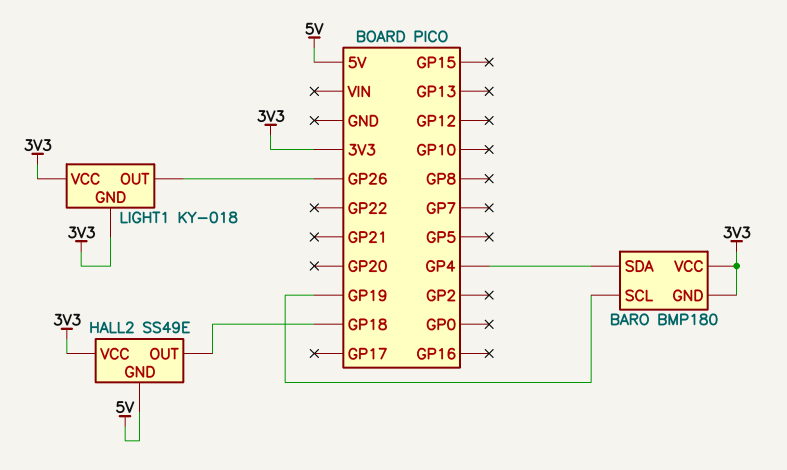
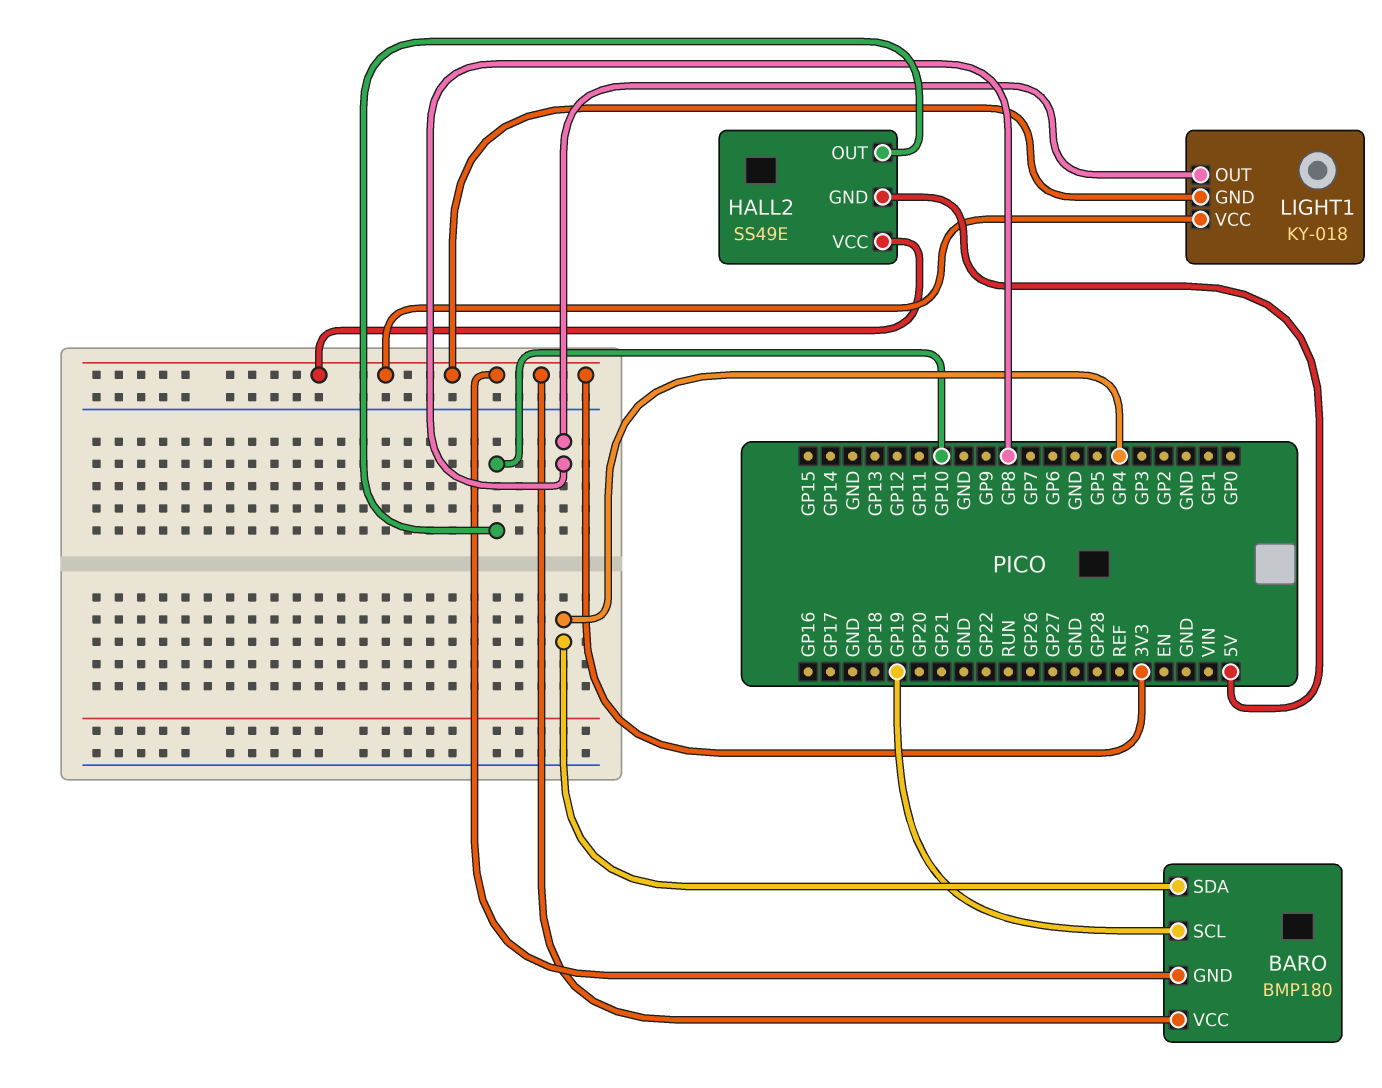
HALL2 pin OUT: GP18 -> GP10
LIGHT1 pin OUT: GP26 -> GP8

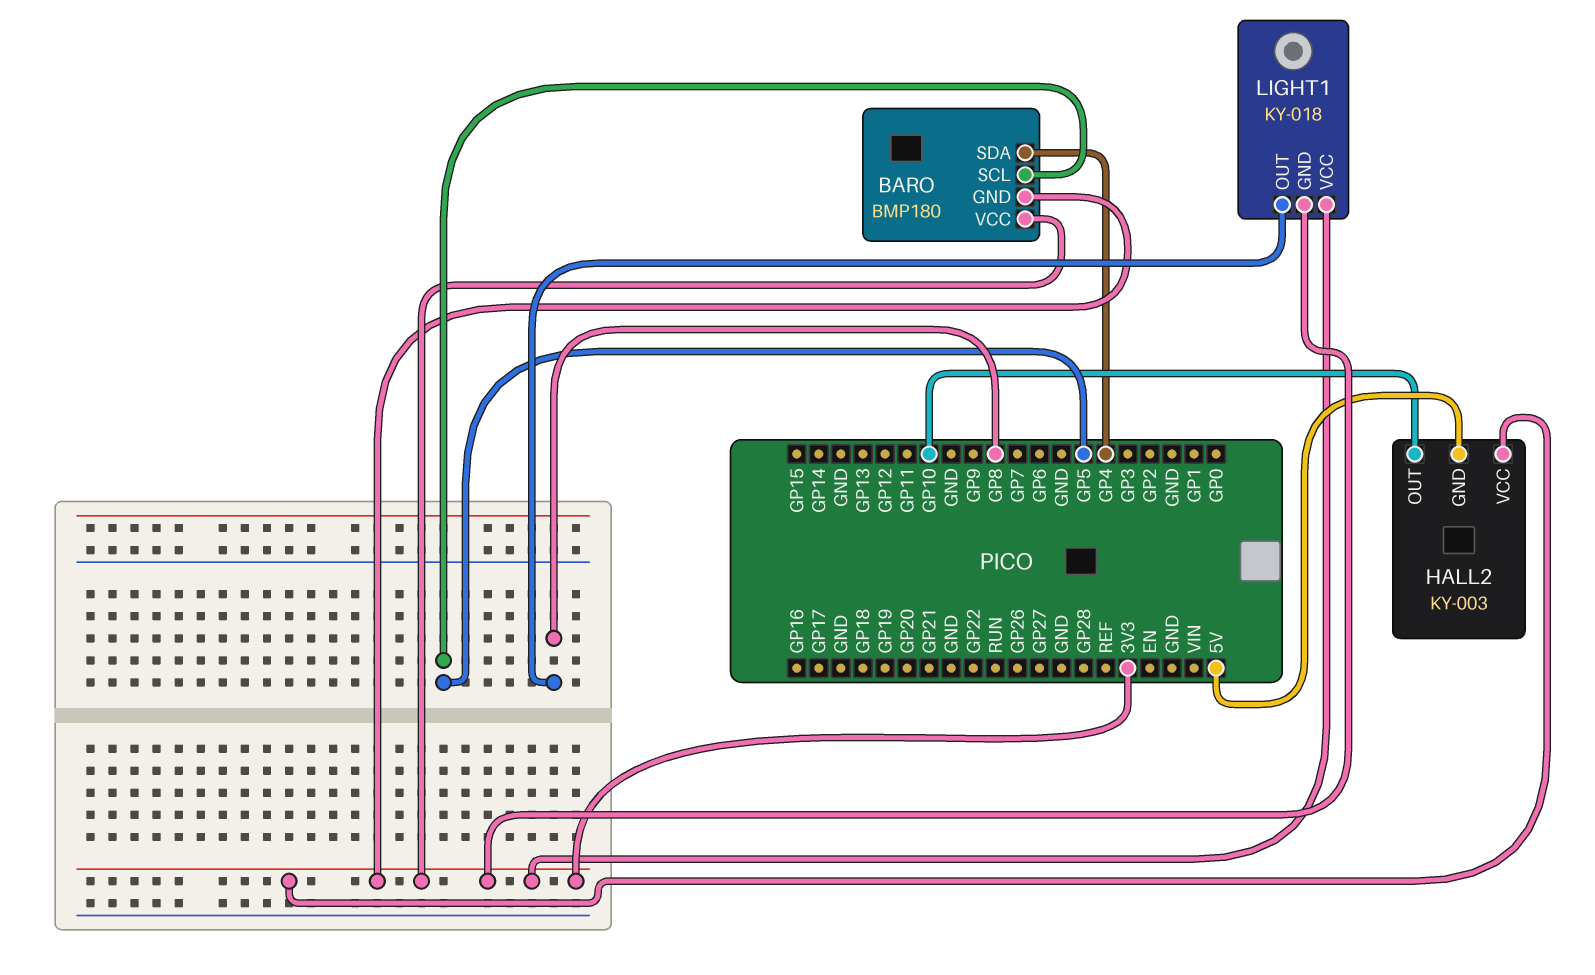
BARO pin SCL: GP19 -> GP5
HALL2: SS49E -> KY-003

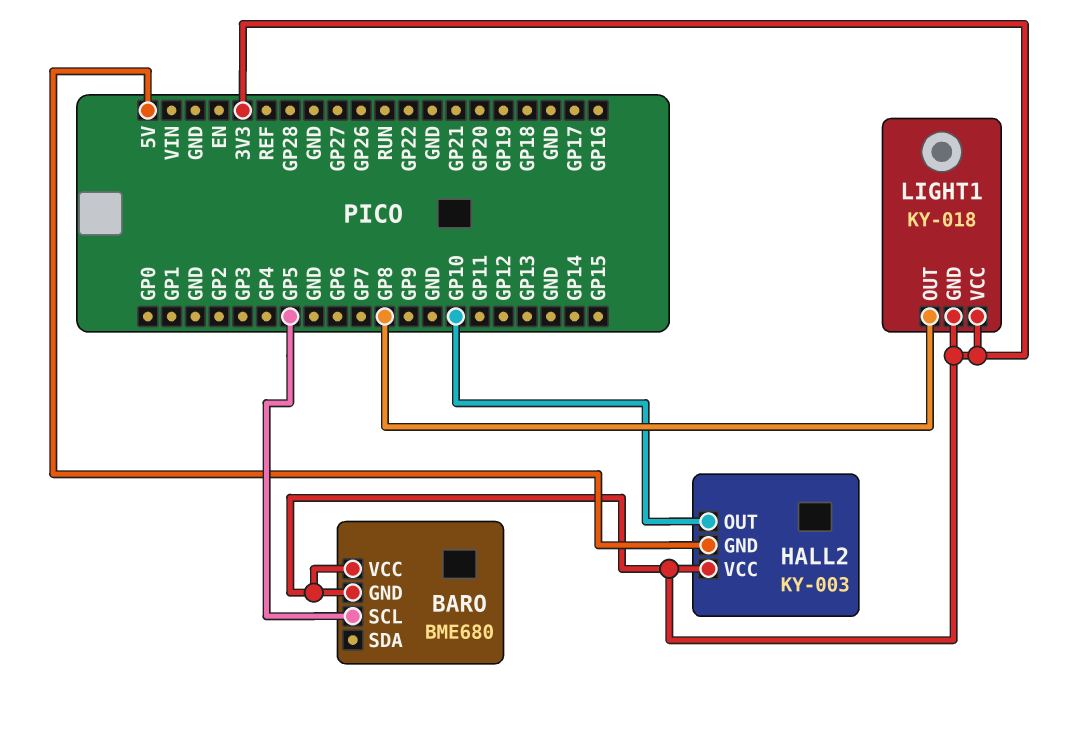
BARO: BMP180 -> BME680
BARO pin SDA: GP4 -> none

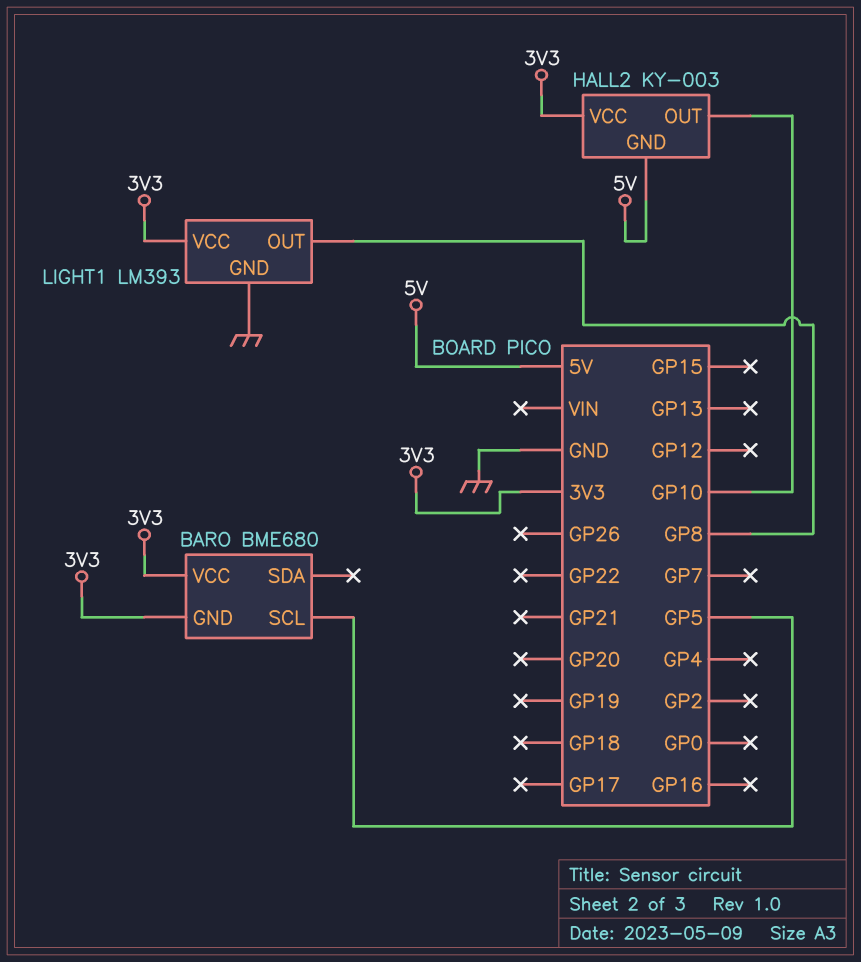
LIGHT1: KY-018 -> LM393
LIGHT1 pin GND: 3V3 -> GND

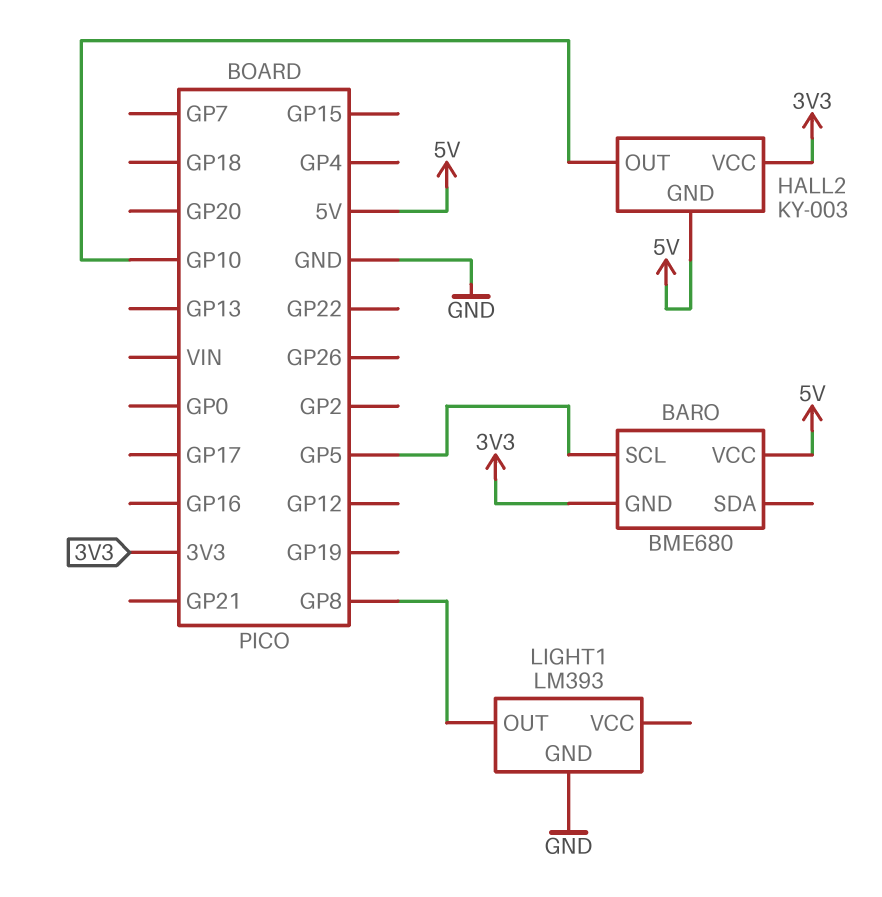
BARO pin VCC: 3V3 -> 5V
LIGHT1 pin VCC: 3V3 -> none

